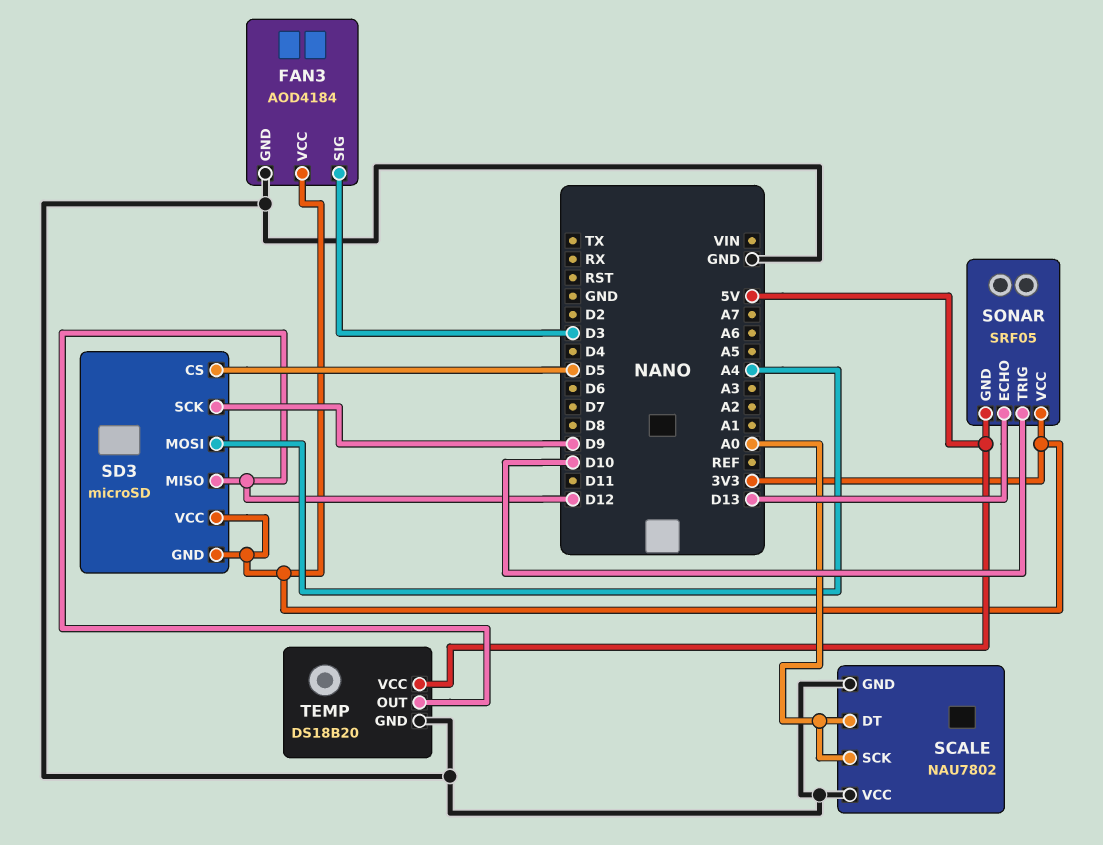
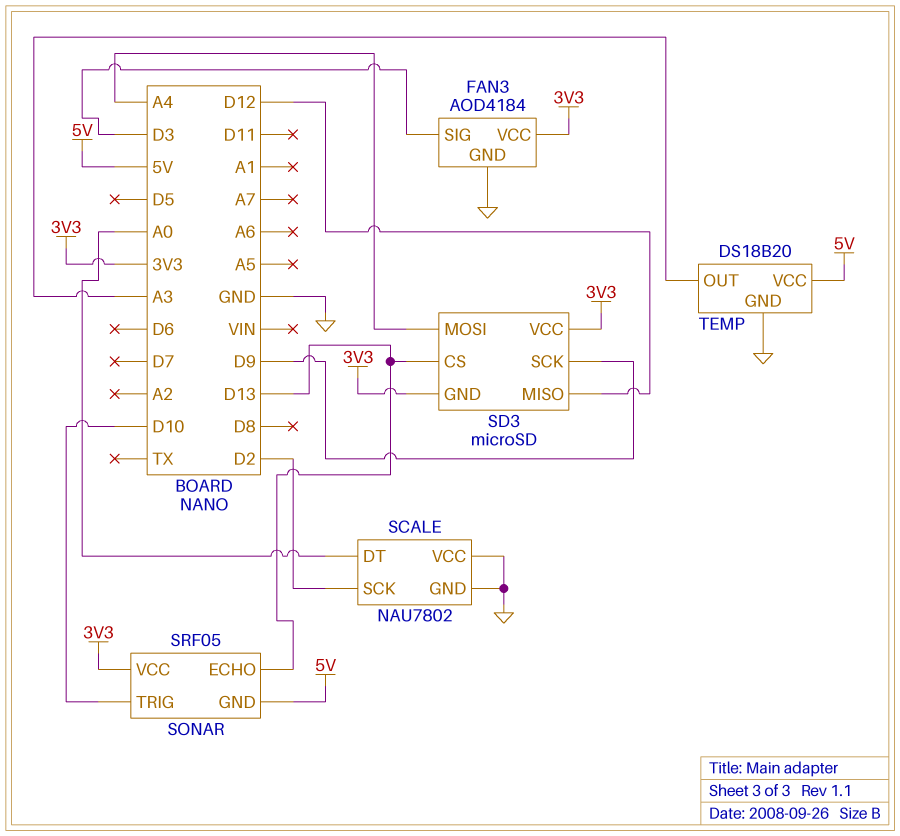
SCALE pin SCK: A0 -> D2
SD3 pin CS: D5 -> D13
TEMP pin OUT: D12 -> A3

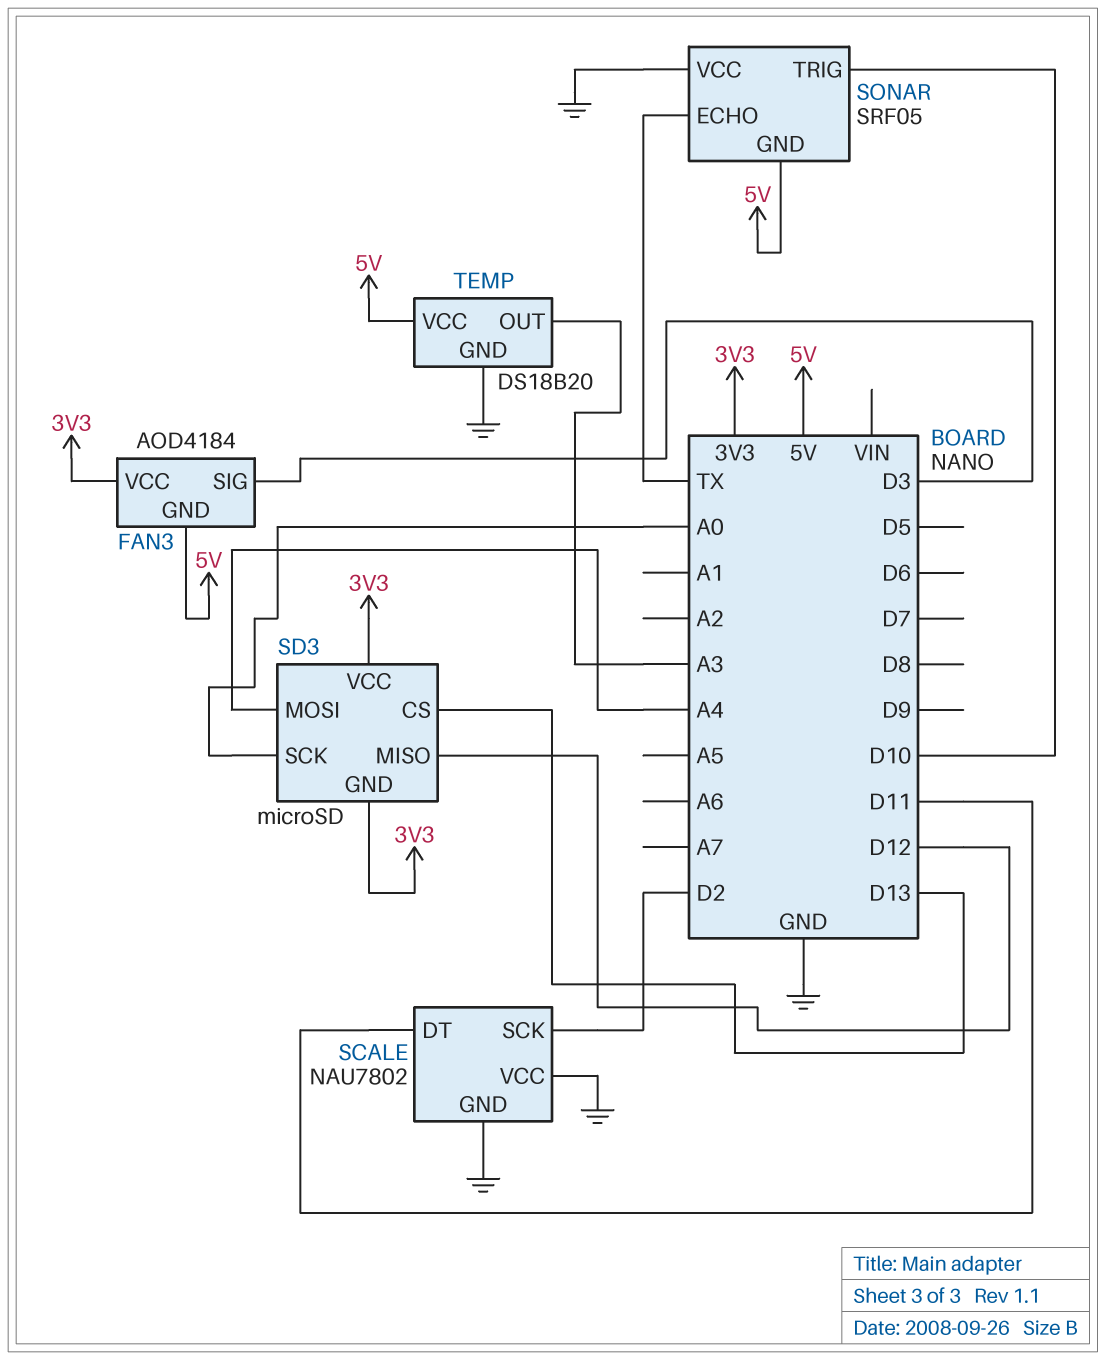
FAN3 pin GND: GND -> 5V
SCALE pin DT: A0 -> D11
SD3 pin SCK: D9 -> A0
SONAR pin ECHO: D13 -> TX
SONAR pin VCC: 3V3 -> GND

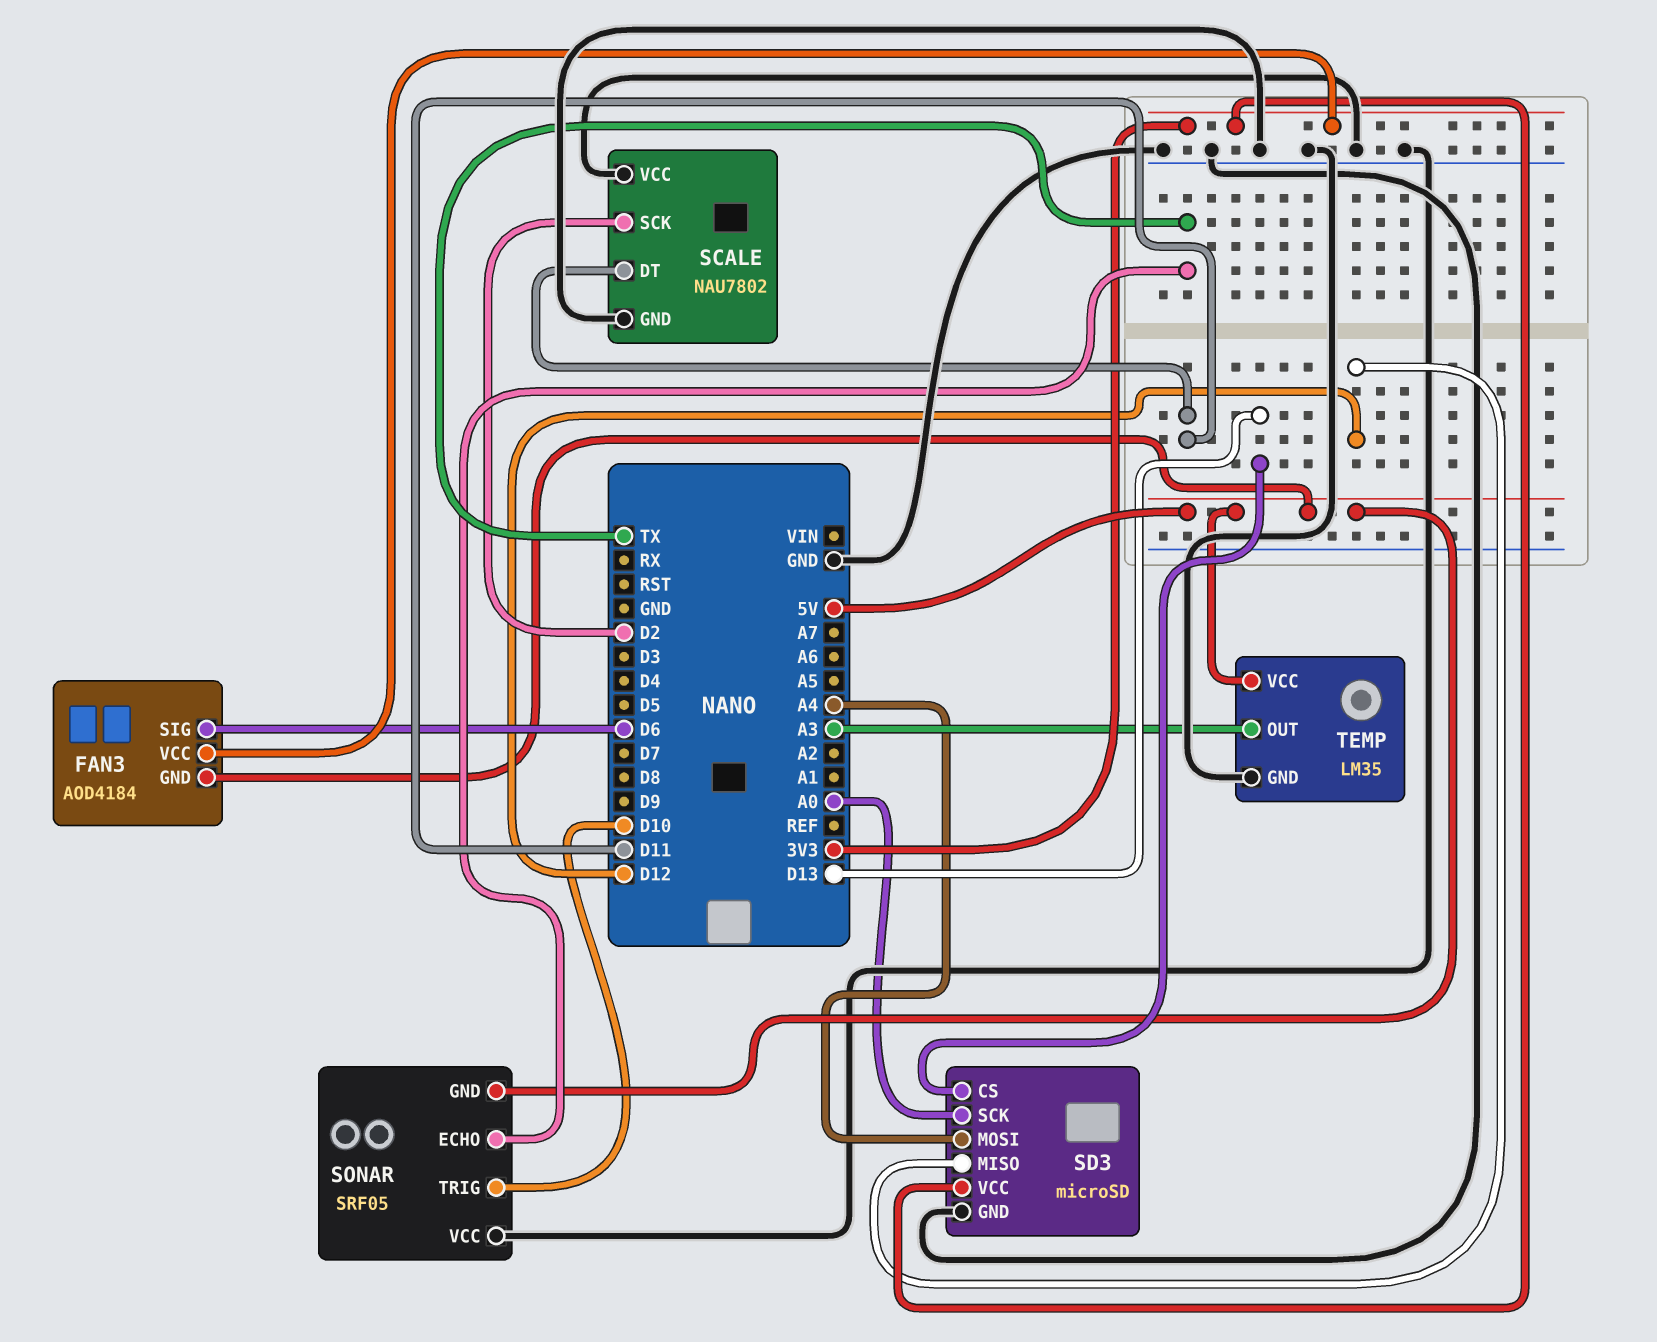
FAN3 pin SIG: D3 -> D6
SD3 pin GND: 3V3 -> GND
TEMP: DS18B20 -> LM35

